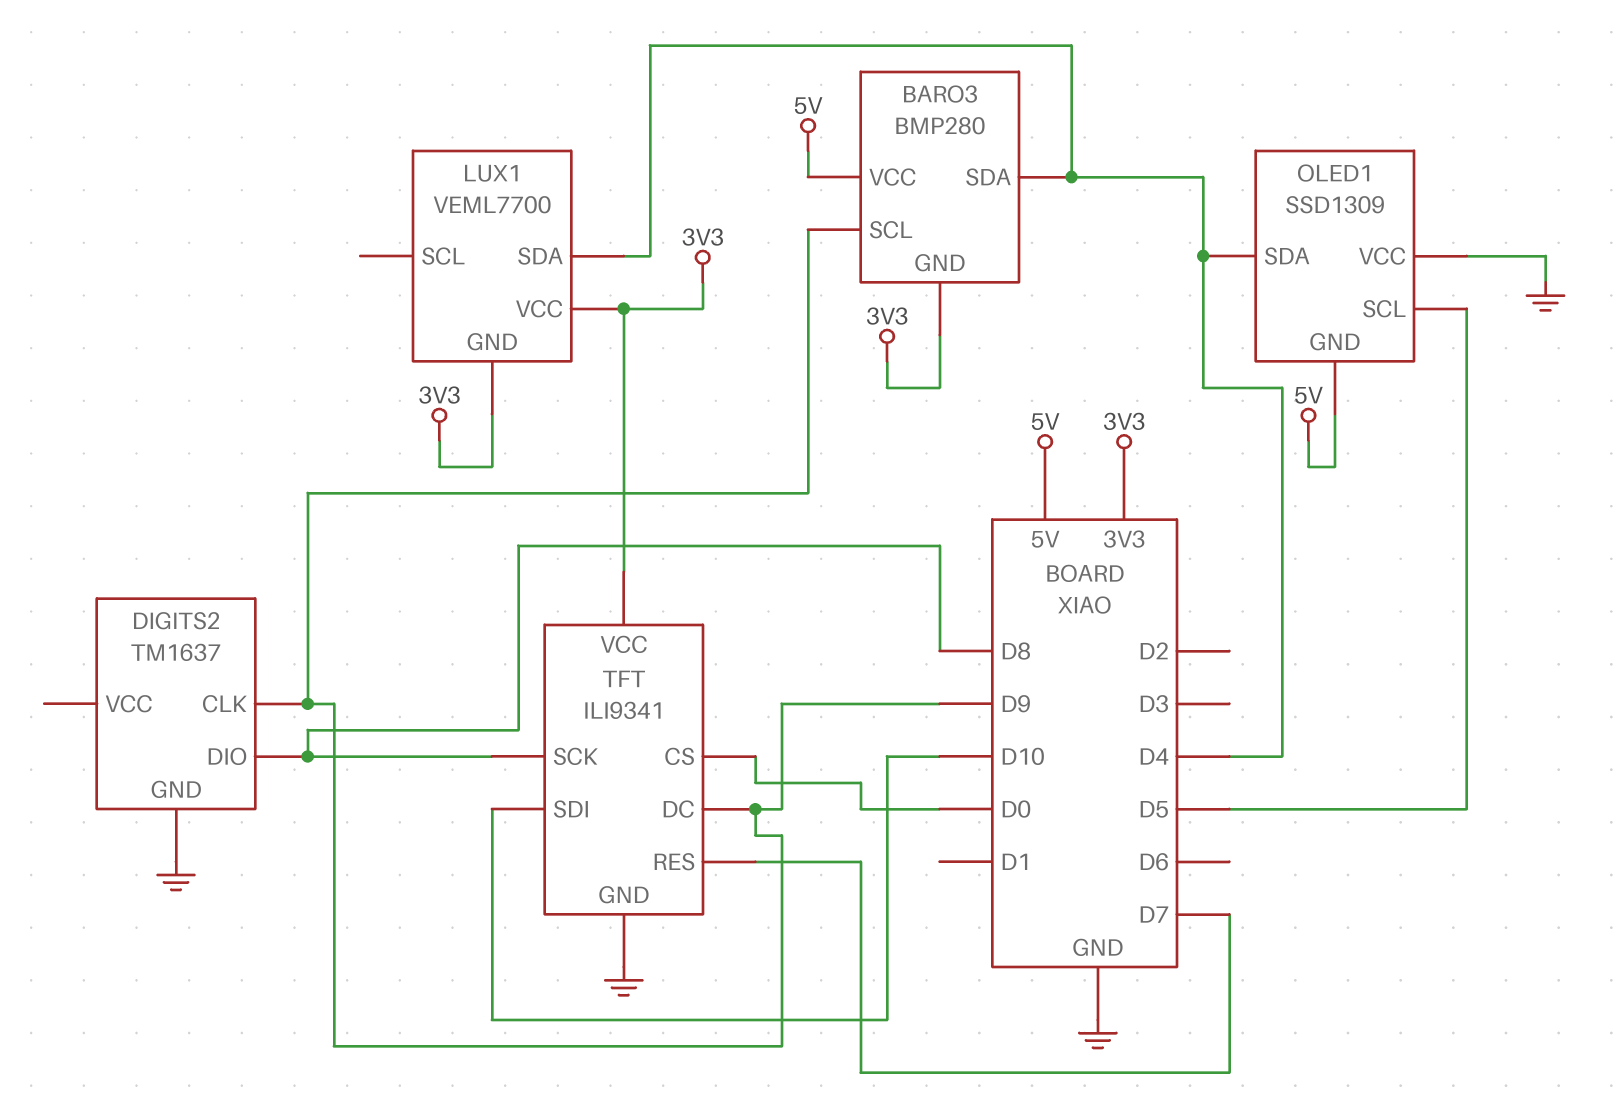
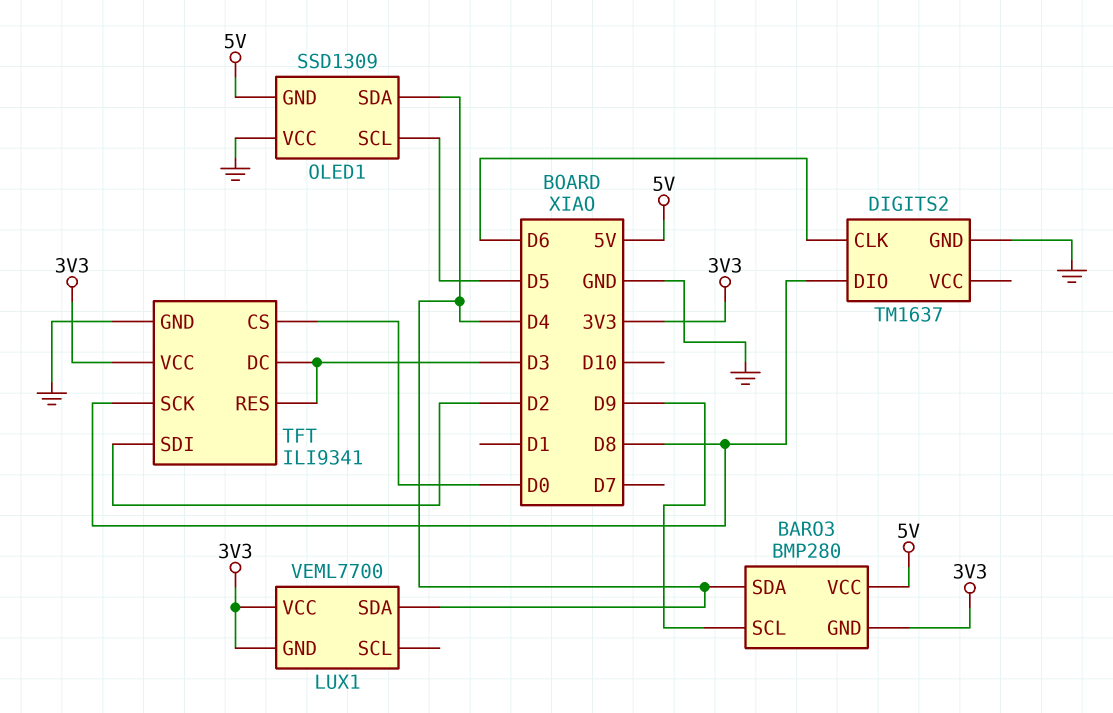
DIGITS2 pin CLK: D9 -> D6
TFT pin DC: D9 -> D3
TFT pin RES: D7 -> D3
TFT pin SDI: D10 -> D2

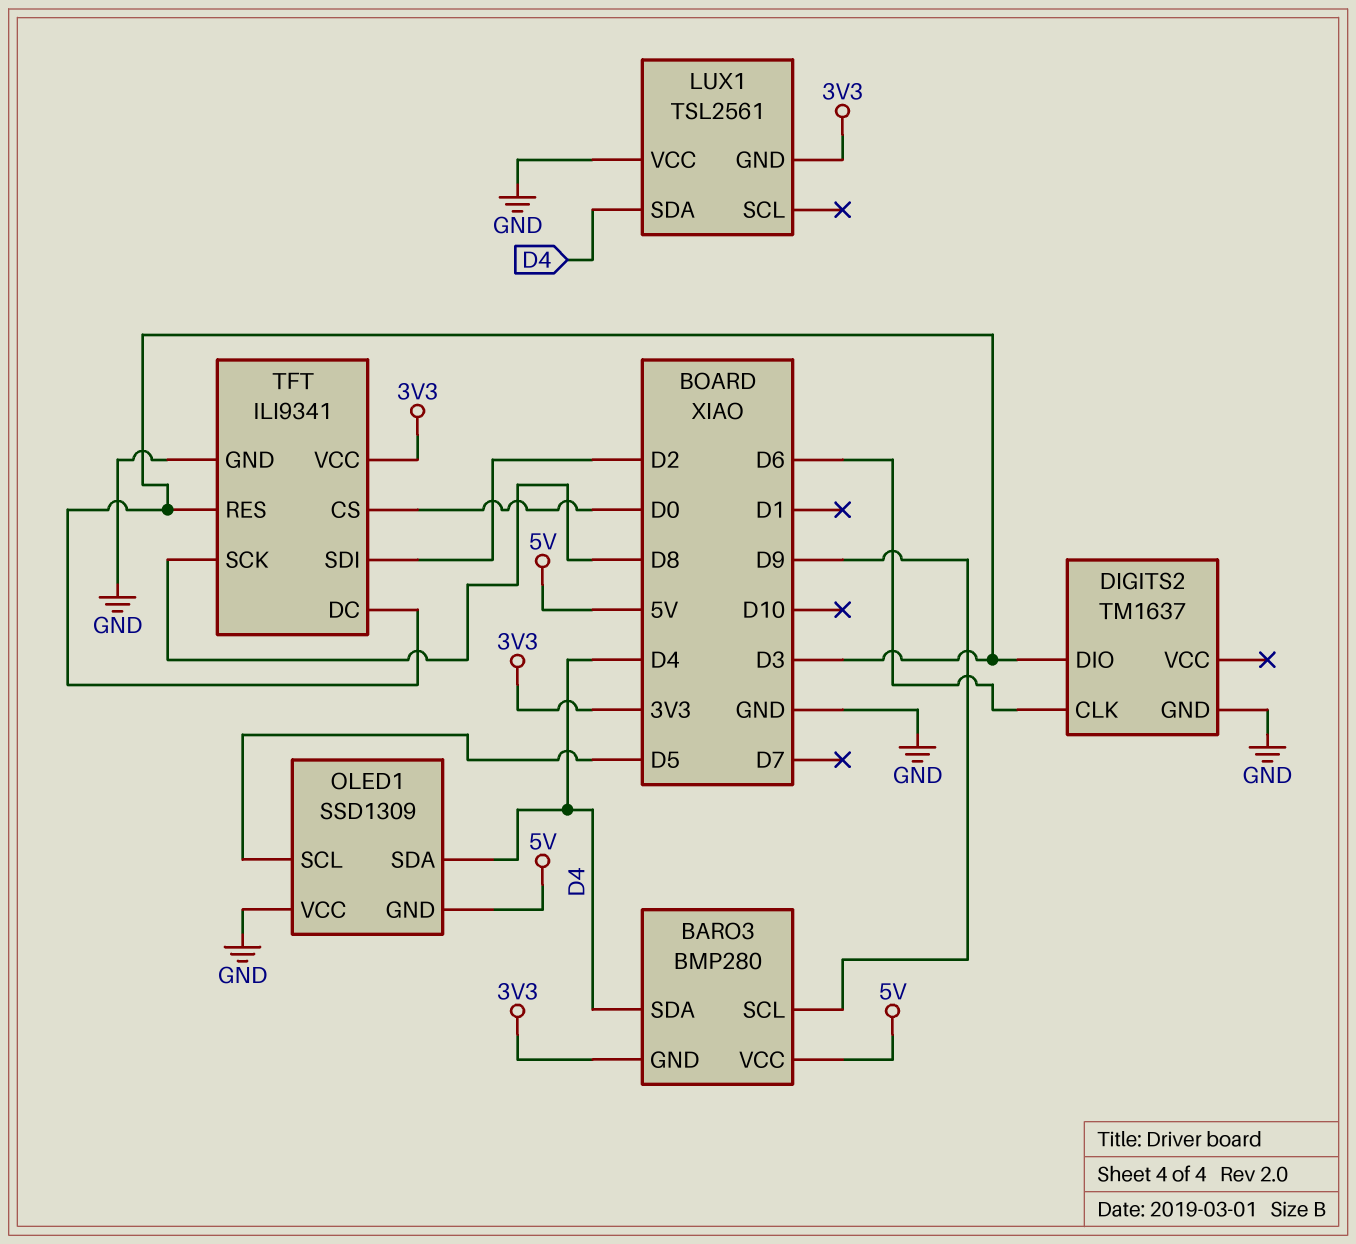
DIGITS2 pin DIO: D8 -> D3
LUX1: VEML7700 -> TSL2561
LUX1 pin VCC: 3V3 -> GND

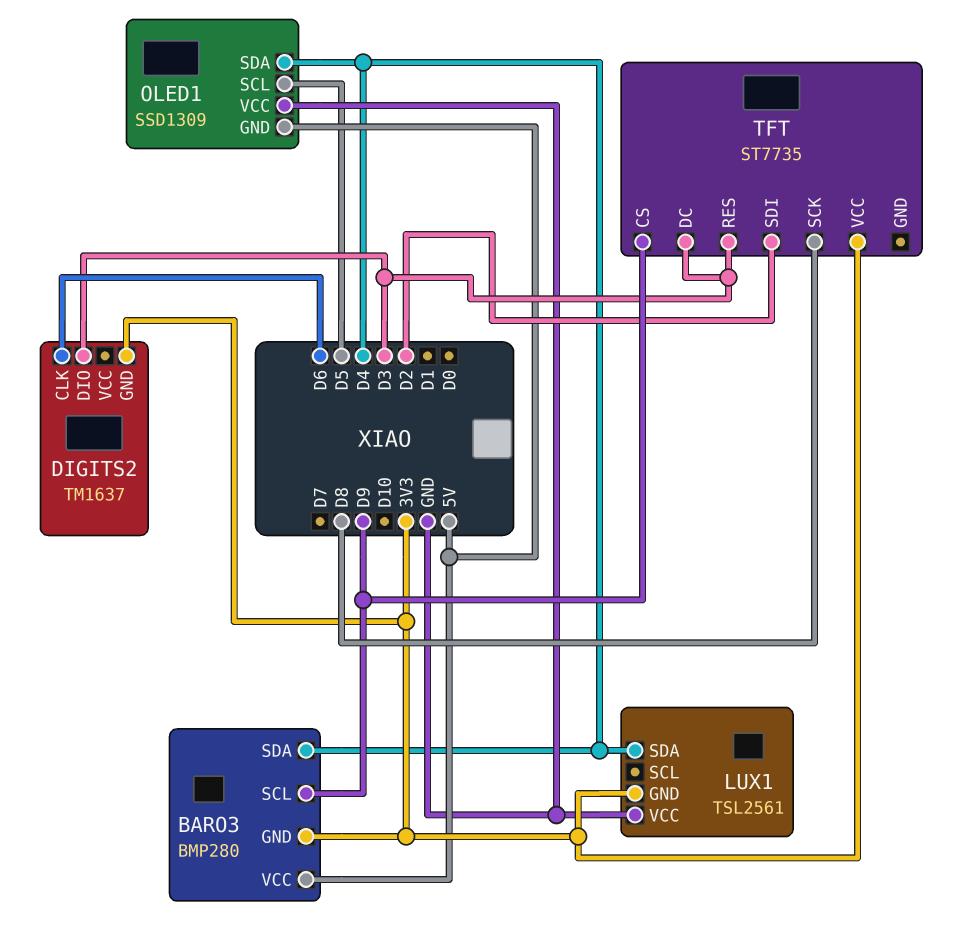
DIGITS2 pin GND: GND -> 3V3
TFT: ILI9341 -> ST7735
TFT pin CS: D0 -> D9
TFT pin GND: GND -> none

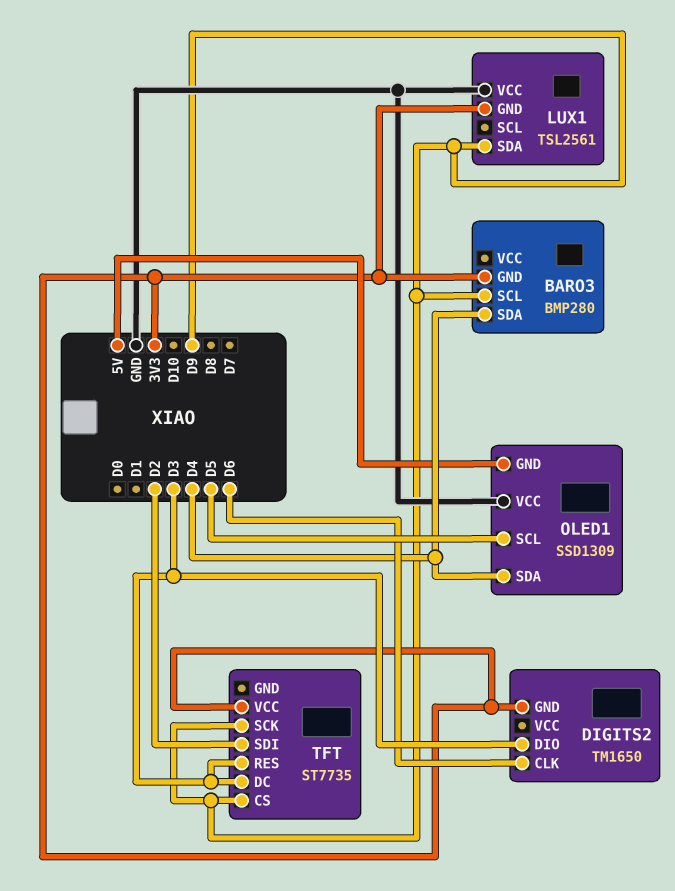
BARO3 pin VCC: 5V -> none
DIGITS2: TM1637 -> TM1650
LUX1 pin SDA: D4 -> D9
TFT pin SCK: D8 -> D9

